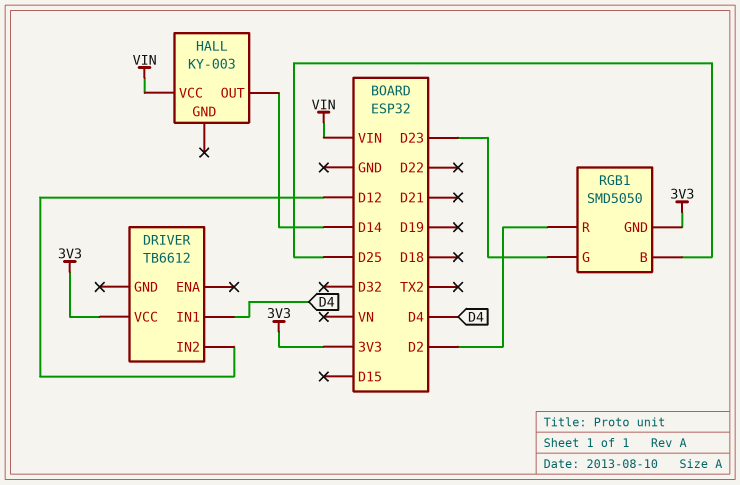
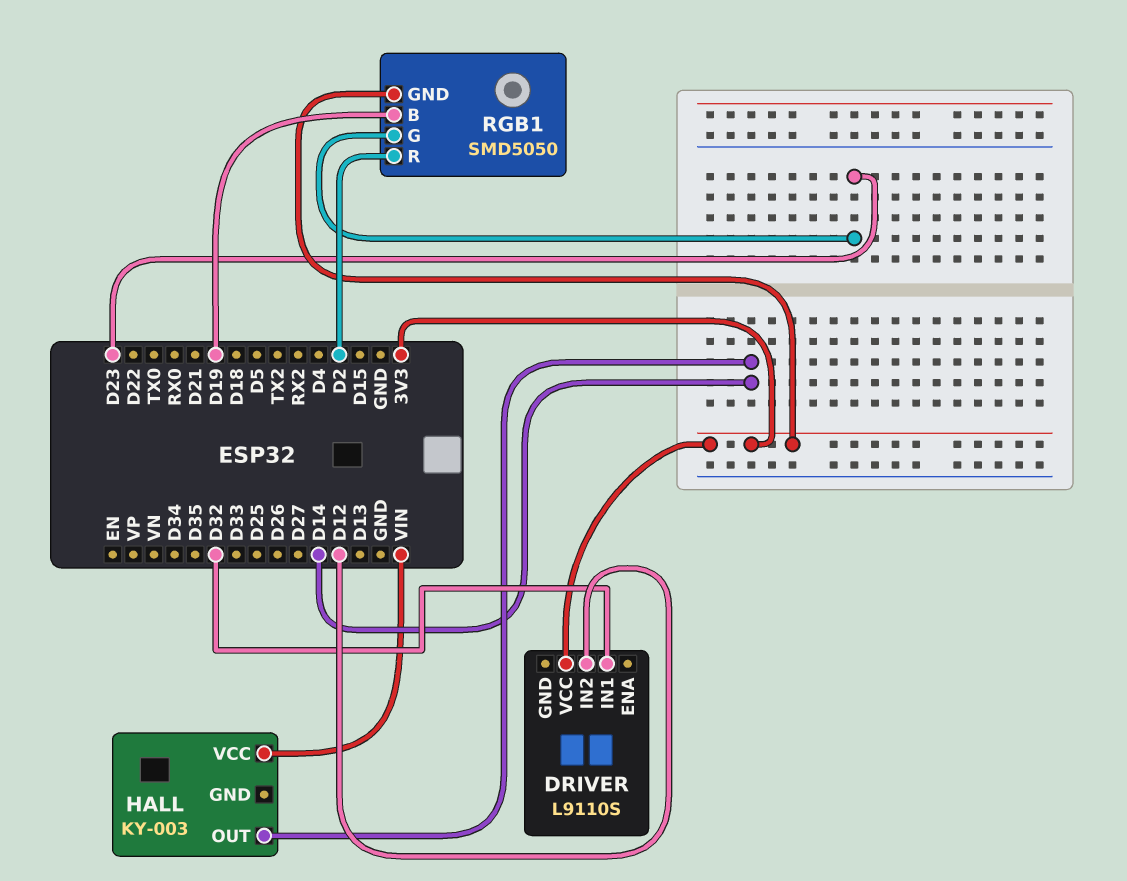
DRIVER: TB6612 -> L9110S
DRIVER pin IN1: D4 -> D32
RGB1 pin B: D25 -> D19

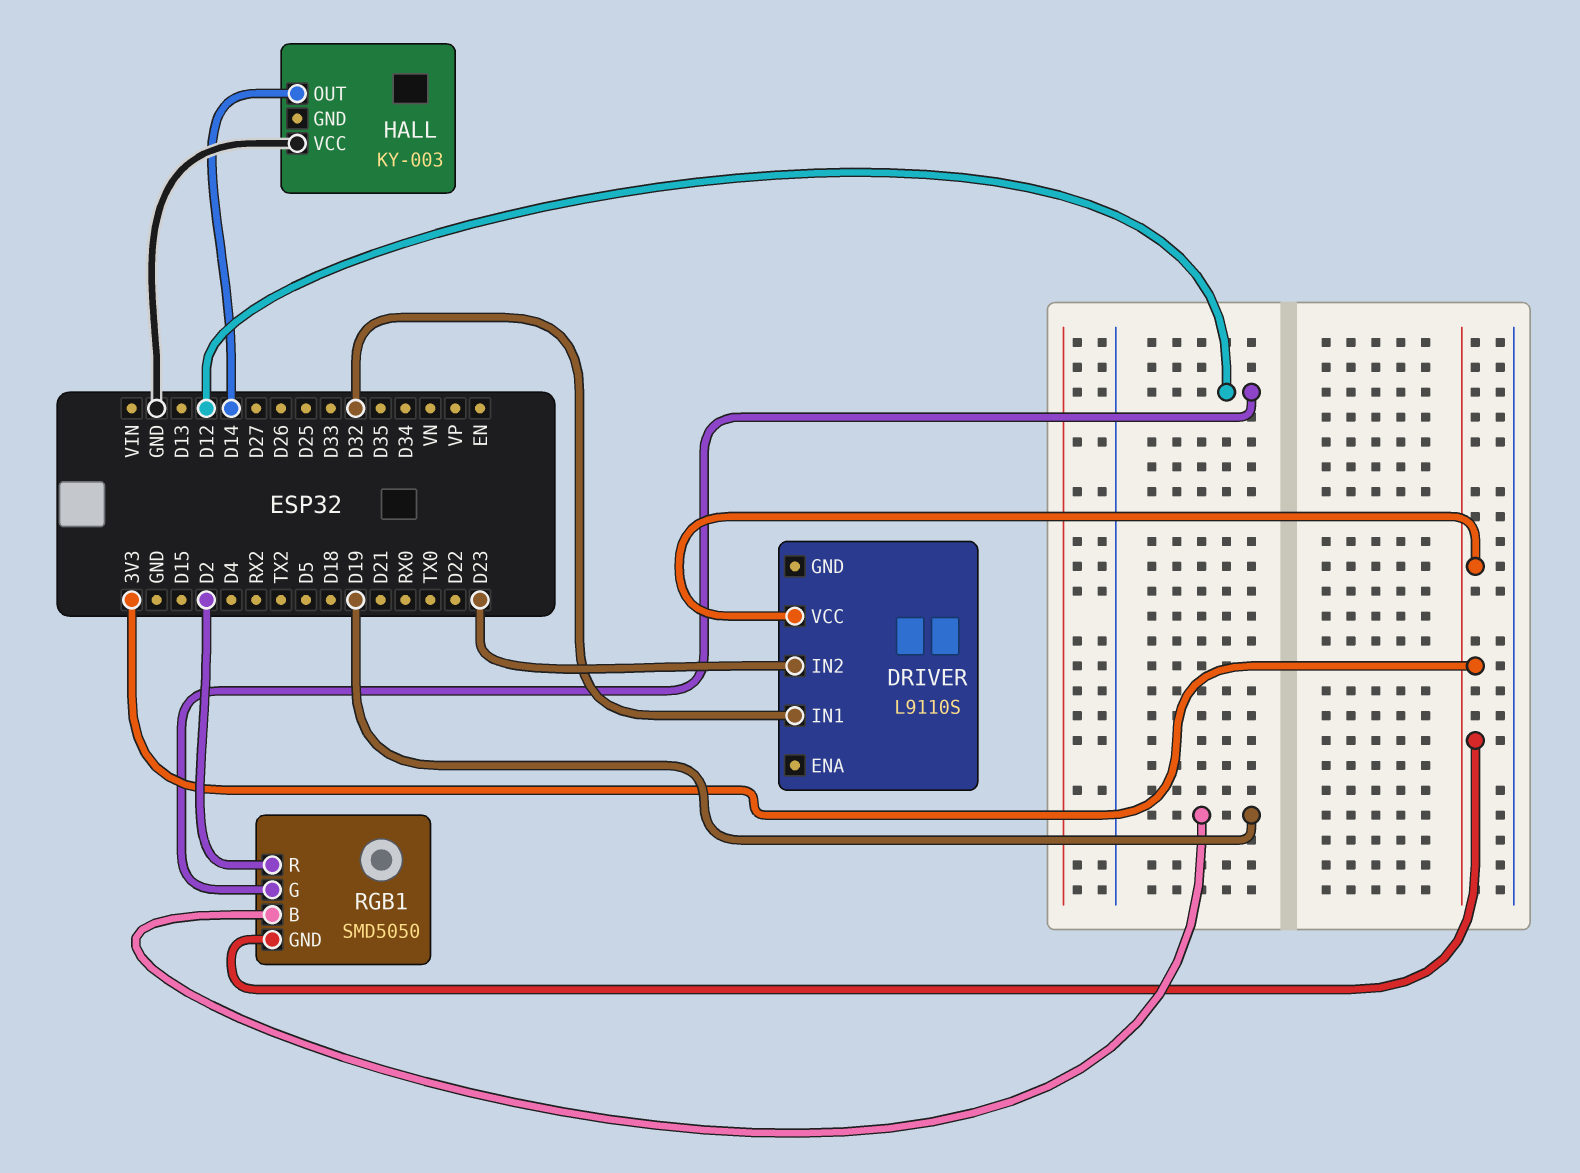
DRIVER pin IN2: D12 -> D23
HALL pin VCC: VIN -> GND
RGB1 pin G: D23 -> D12

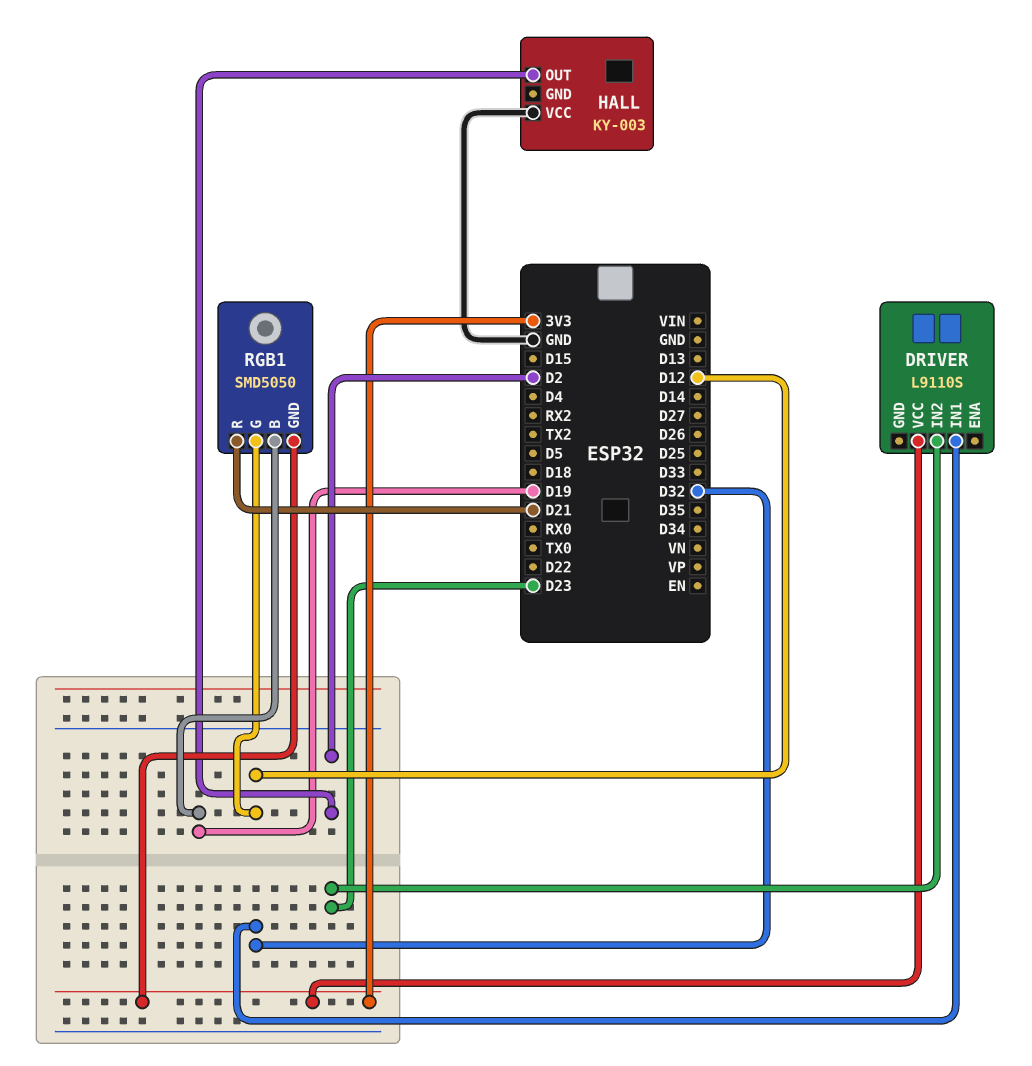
HALL pin OUT: D14 -> D2
RGB1 pin R: D2 -> D21

